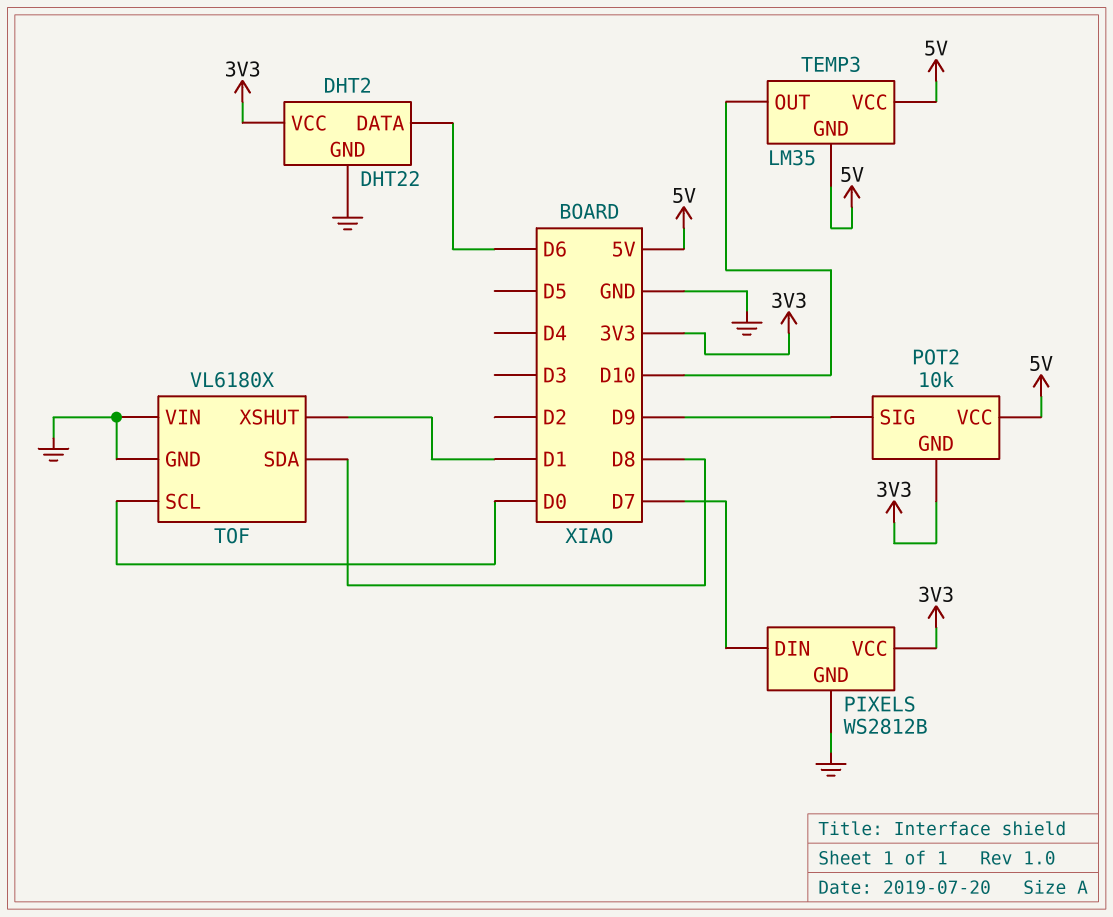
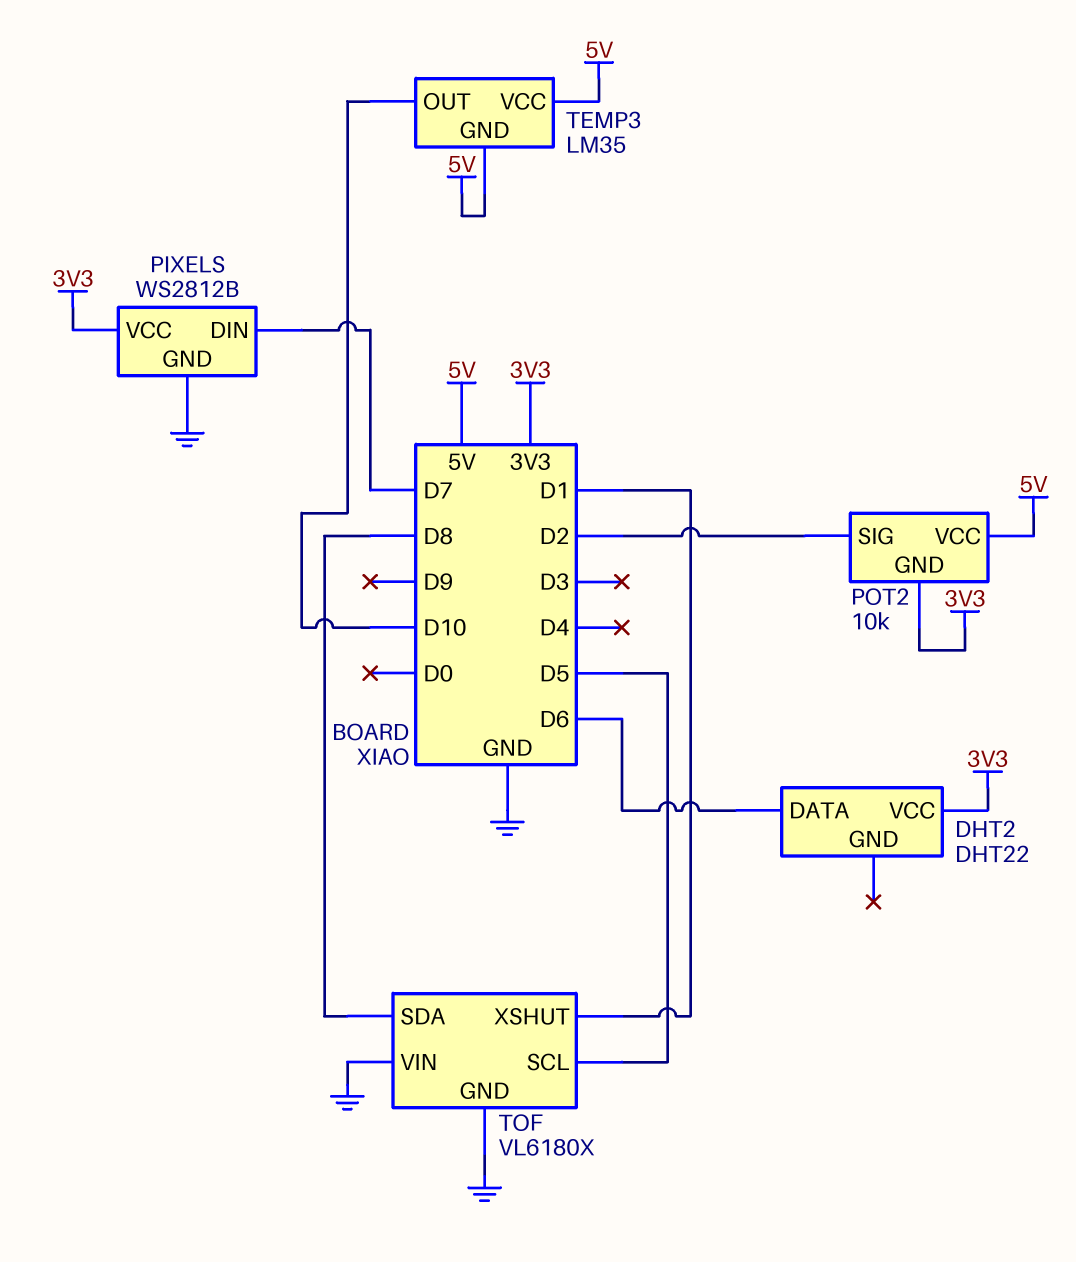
DHT2 pin GND: GND -> none
POT2 pin SIG: D9 -> D2
TOF pin SCL: D0 -> D5

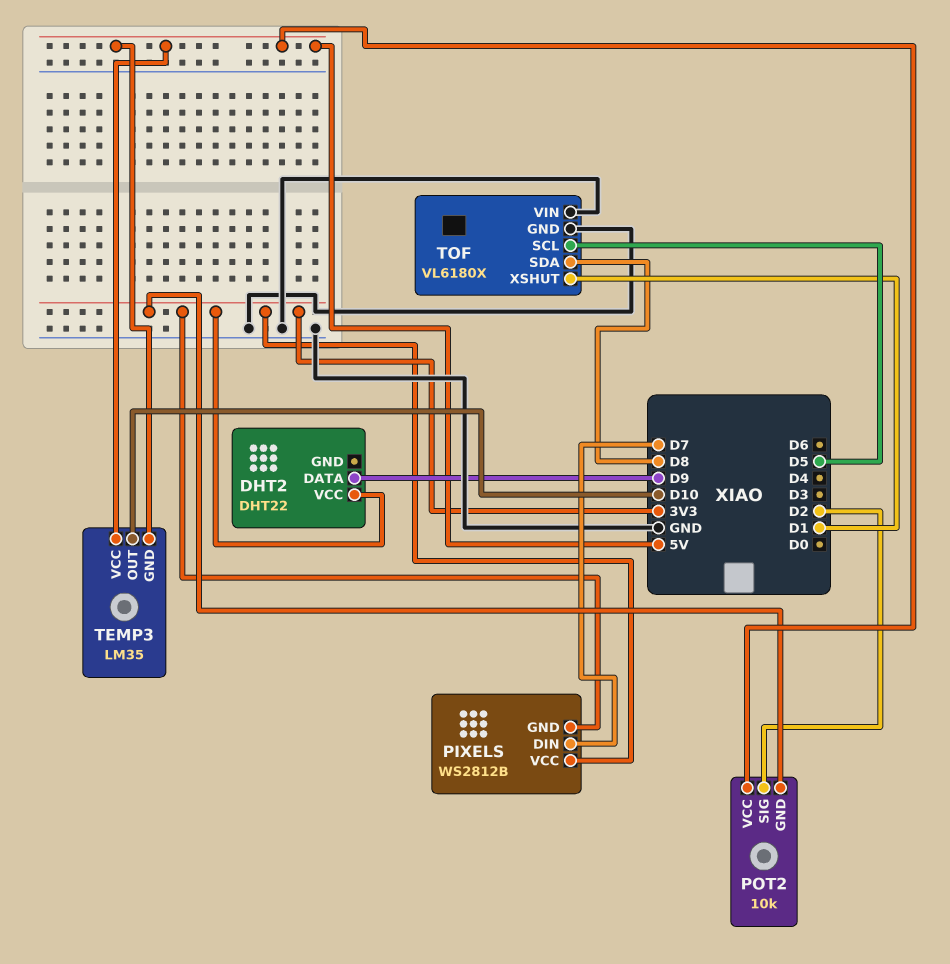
DHT2 pin DATA: D6 -> D9
PIXELS pin GND: GND -> 3V3

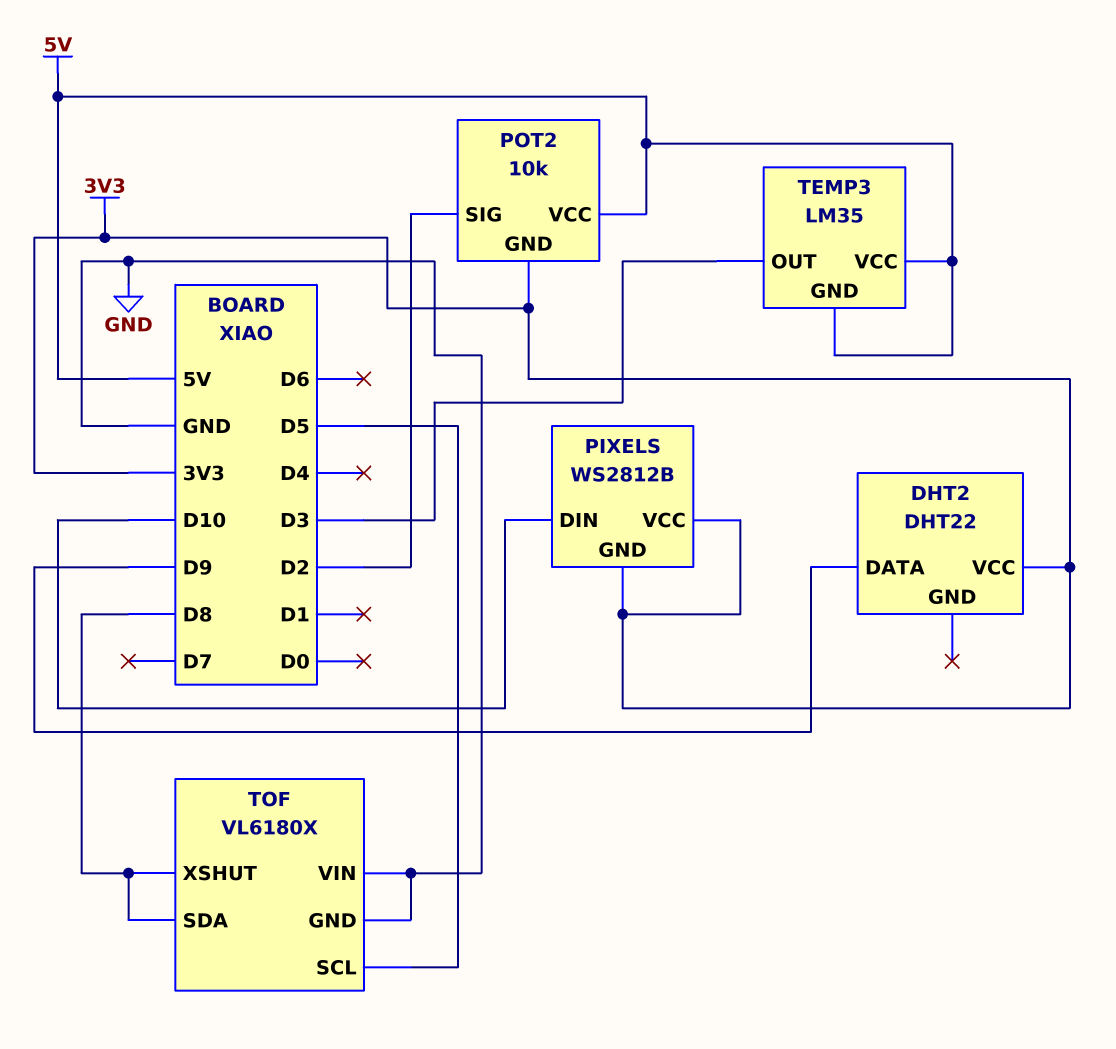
PIXELS pin DIN: D7 -> D10
TEMP3 pin OUT: D10 -> D3
TOF pin XSHUT: D1 -> D8

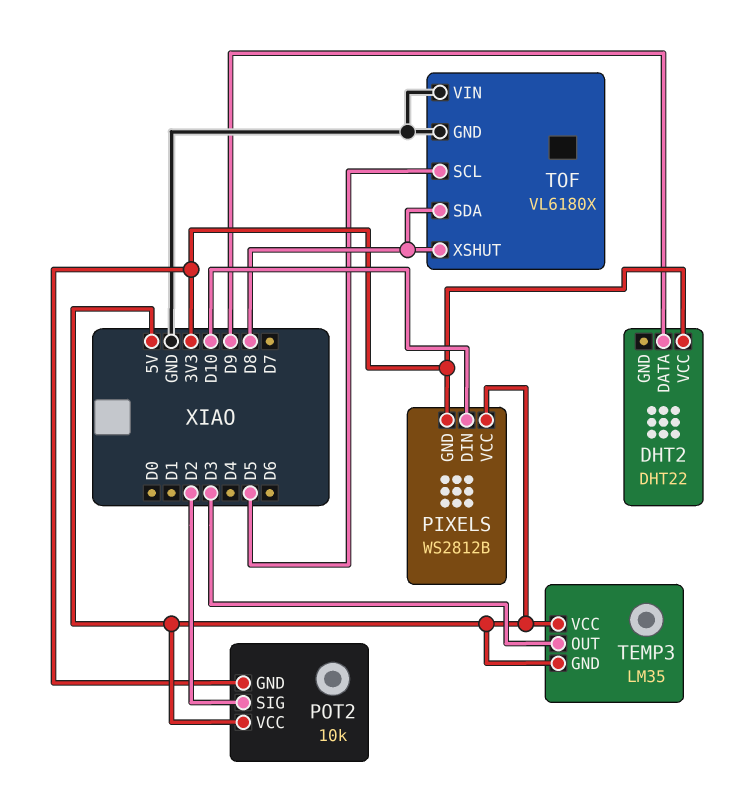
PIXELS pin VCC: 3V3 -> 5V

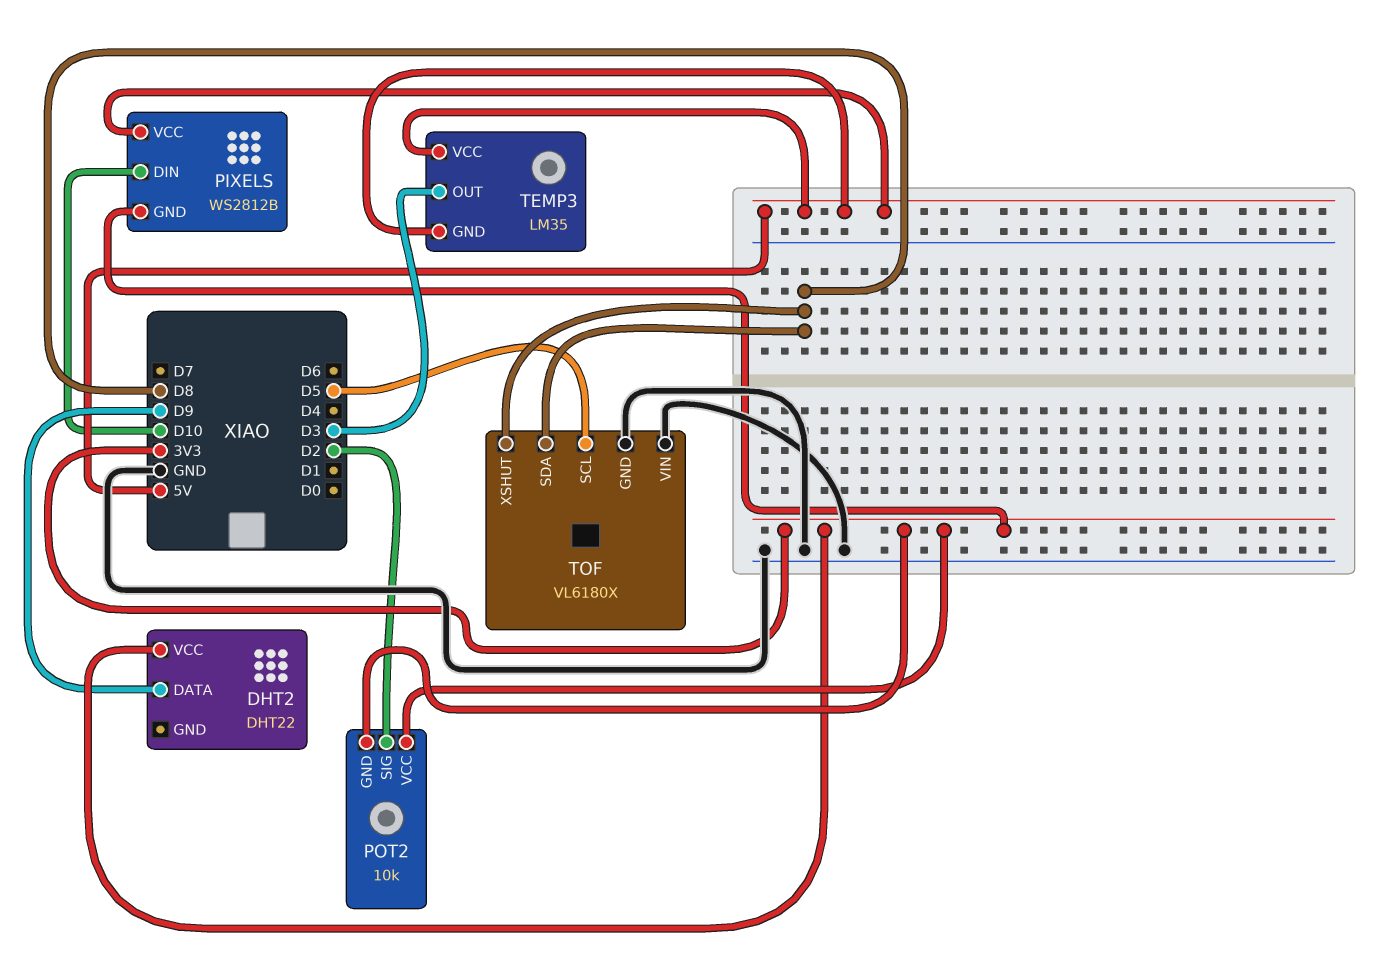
POT2 pin VCC: 5V -> 3V3

